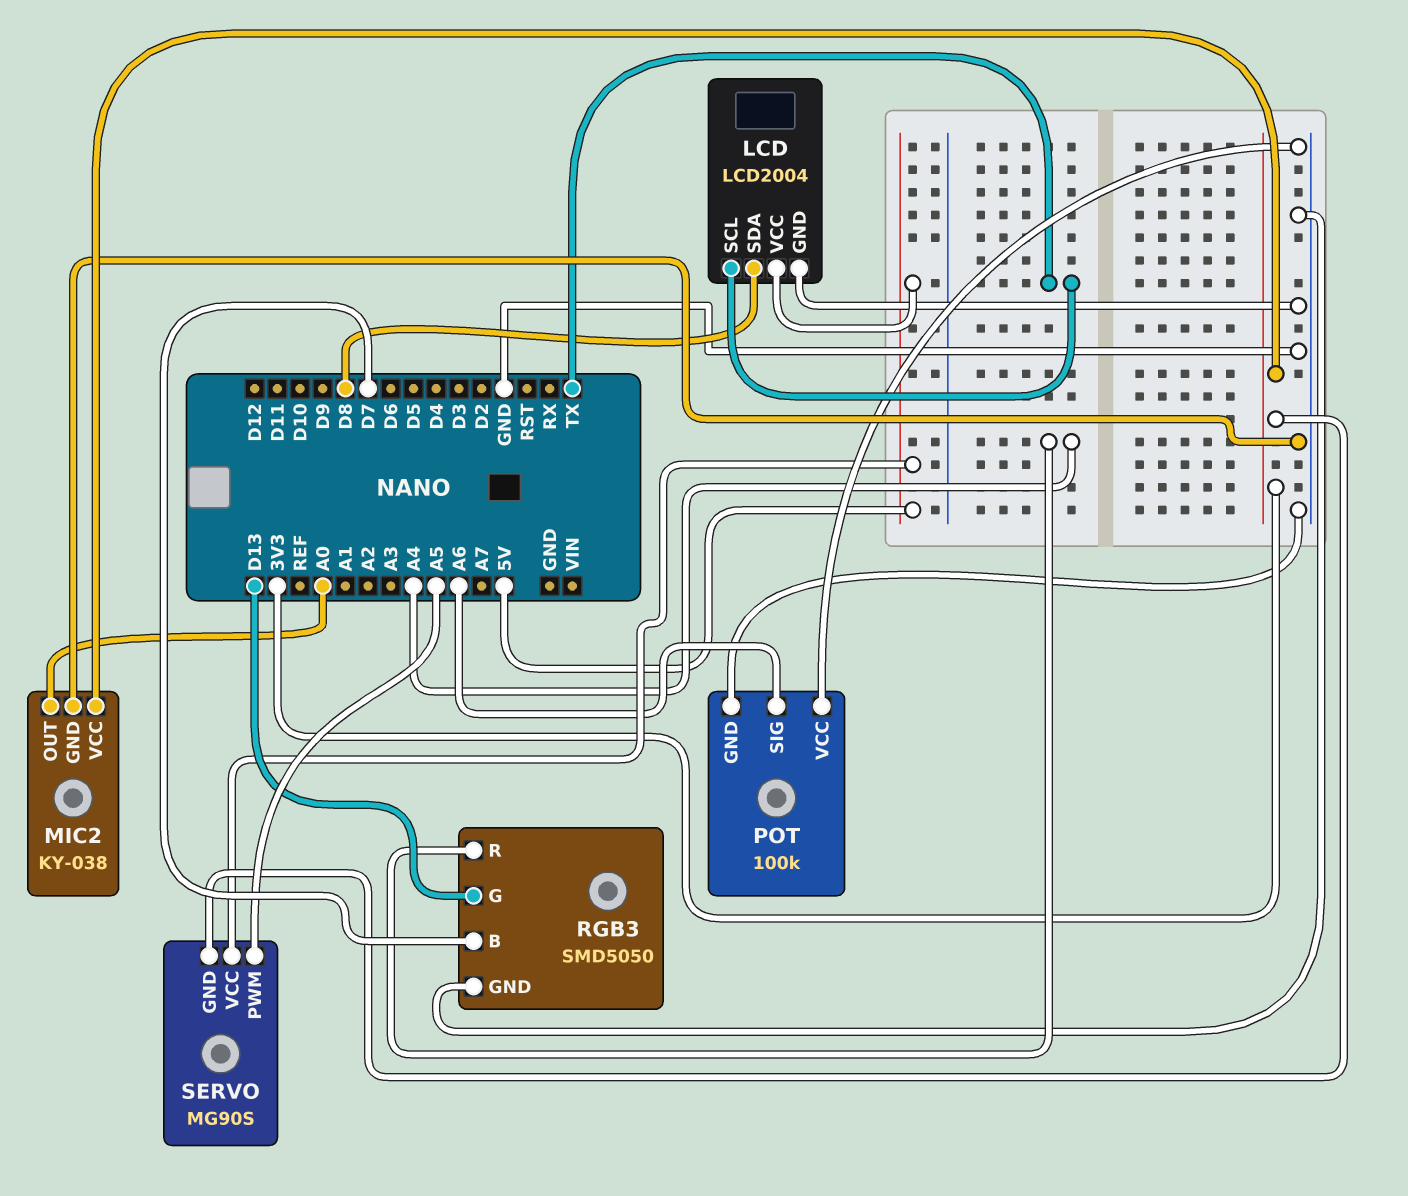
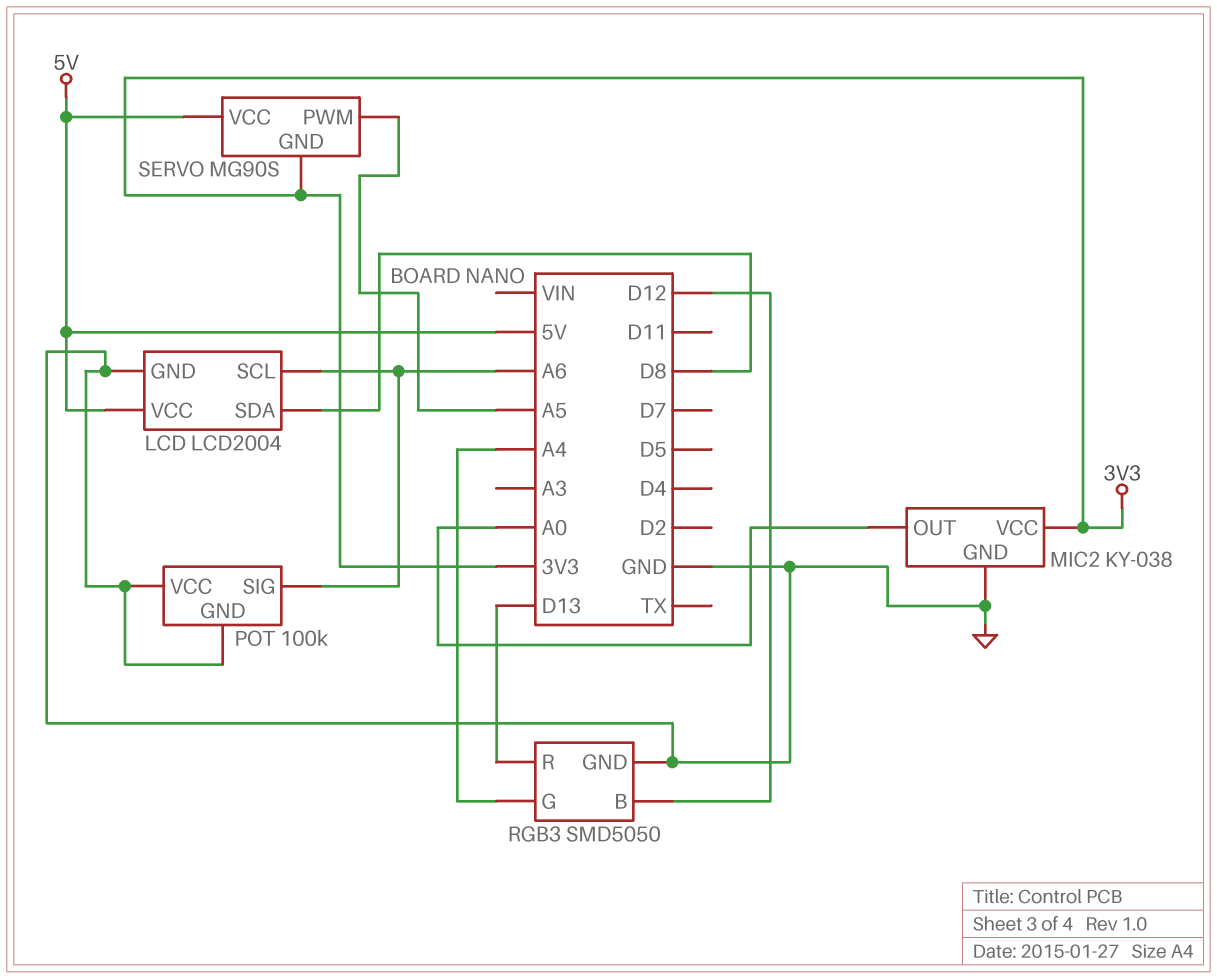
LCD pin SCL: TX -> A6
RGB3 pin B: D7 -> D12
RGB3 pin G: D13 -> A4
RGB3 pin R: A4 -> D13

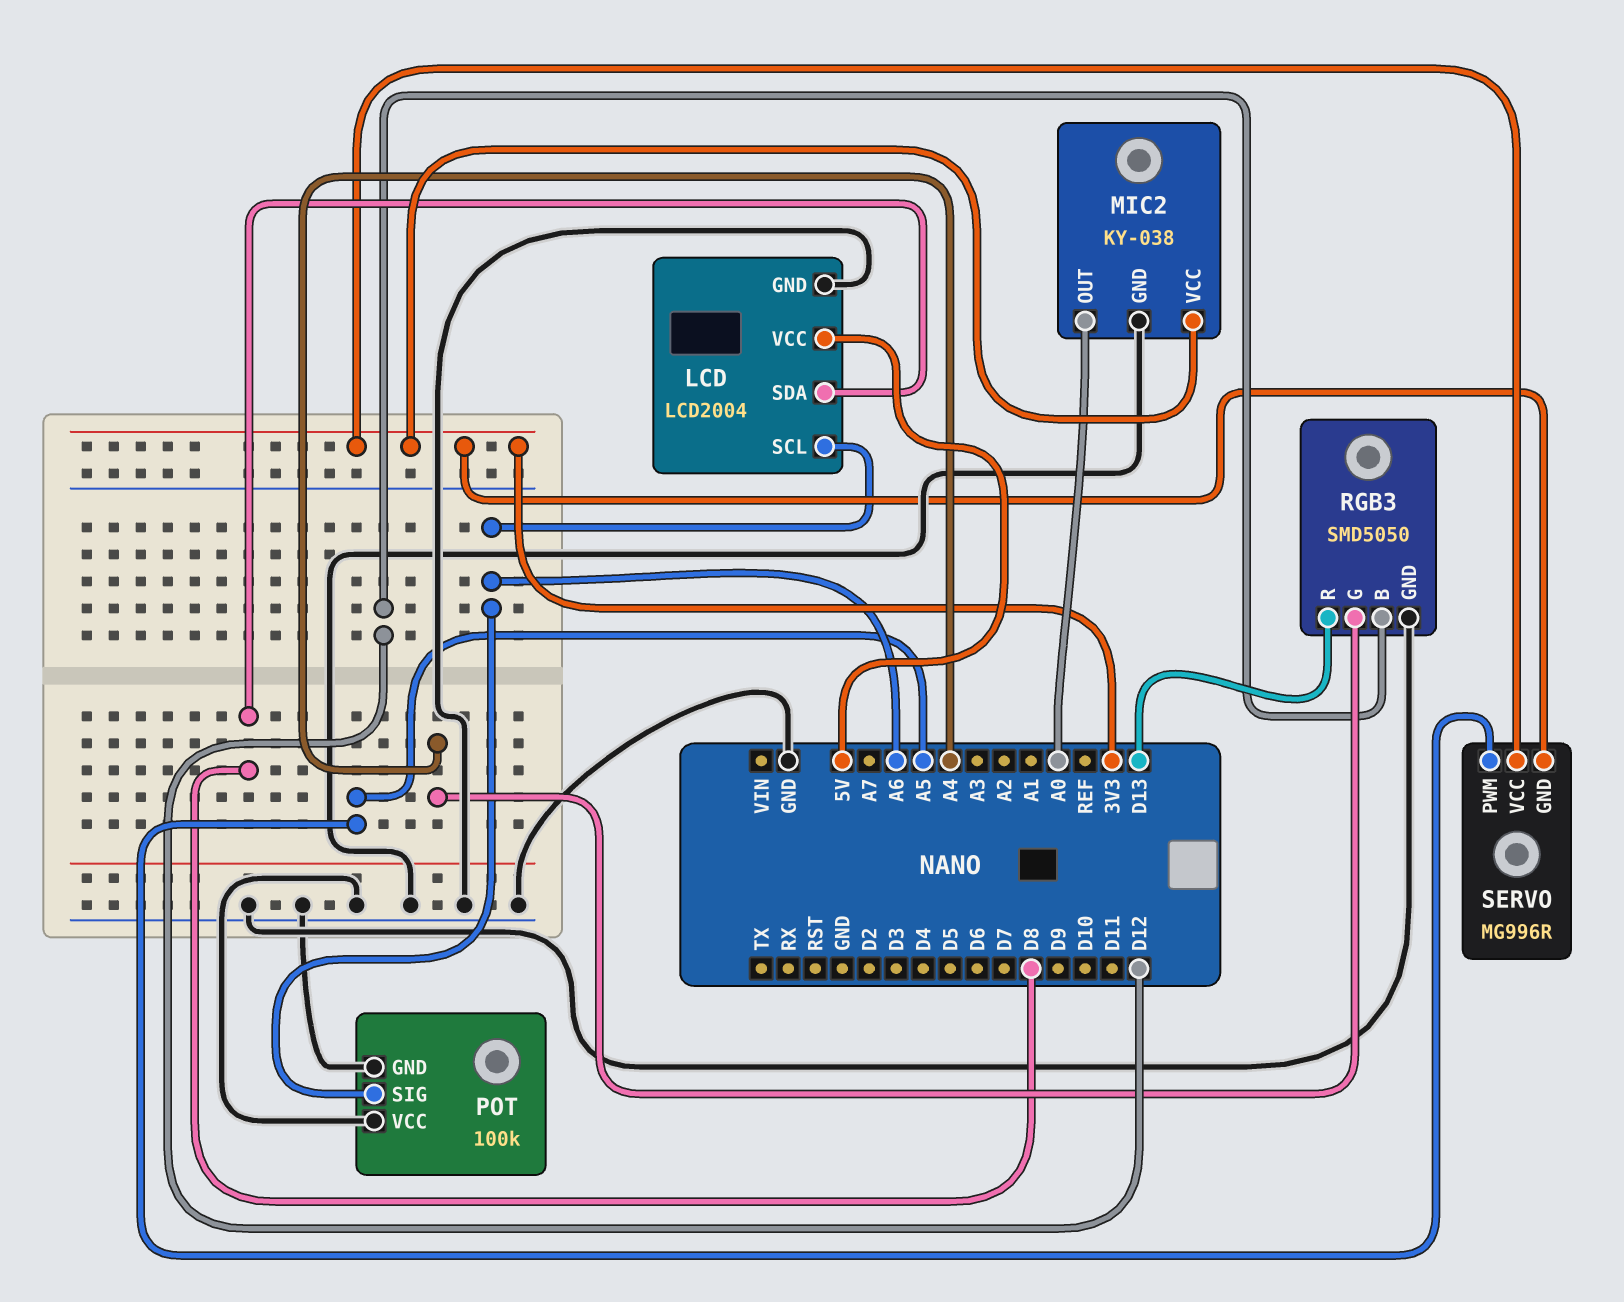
SERVO: MG90S -> MG996R
SERVO pin VCC: 5V -> 3V3

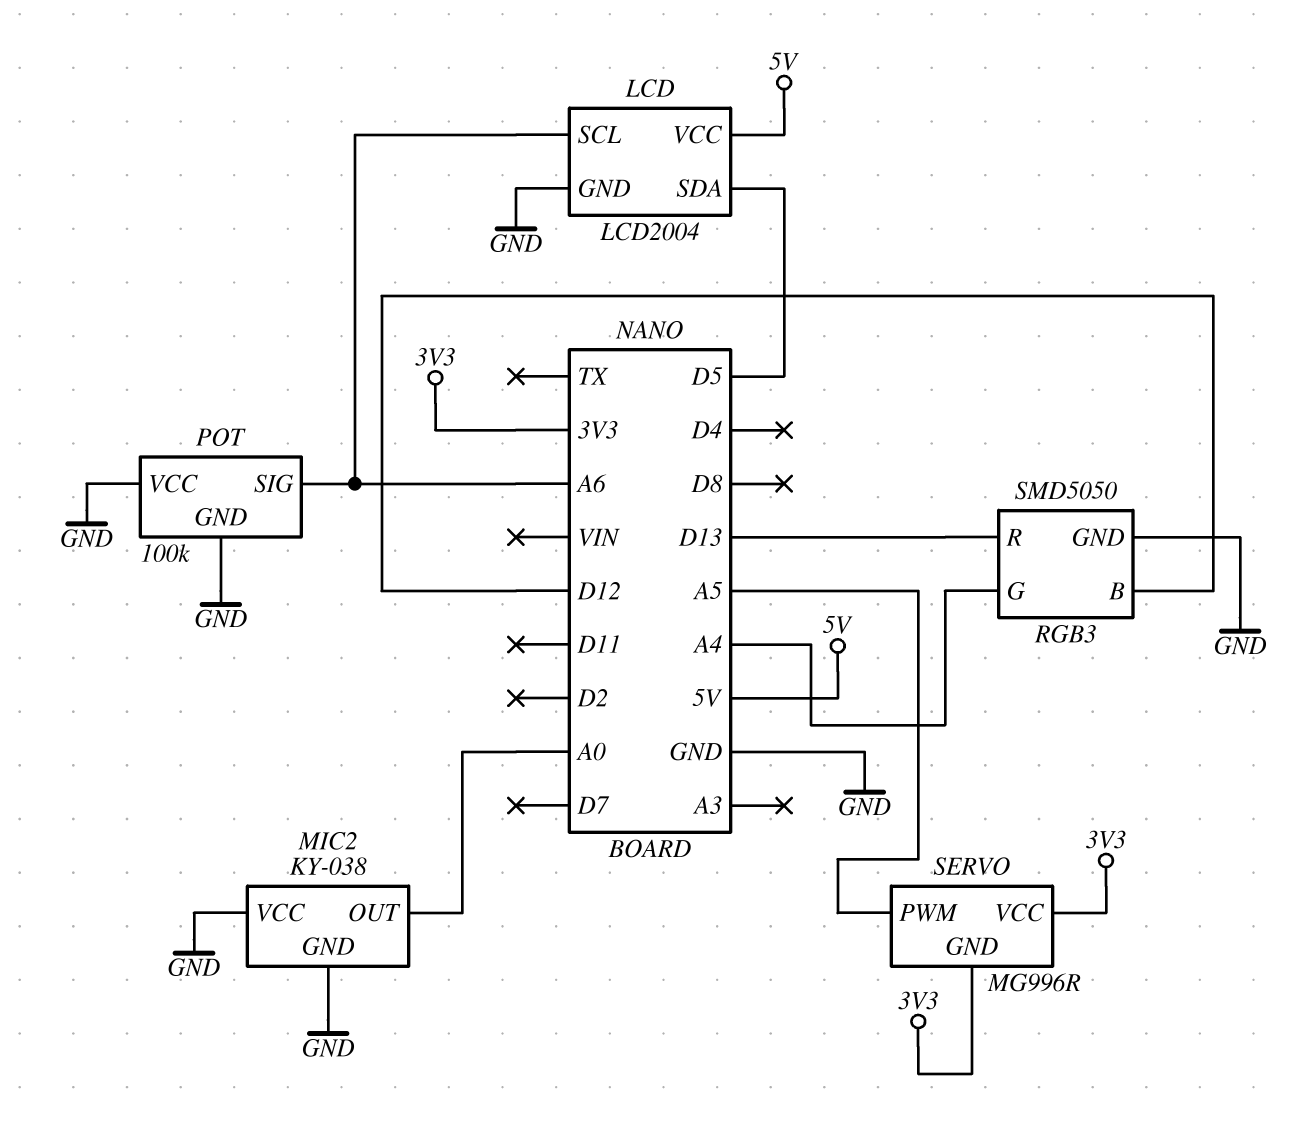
LCD pin SDA: D8 -> D5
MIC2 pin VCC: 3V3 -> GND

